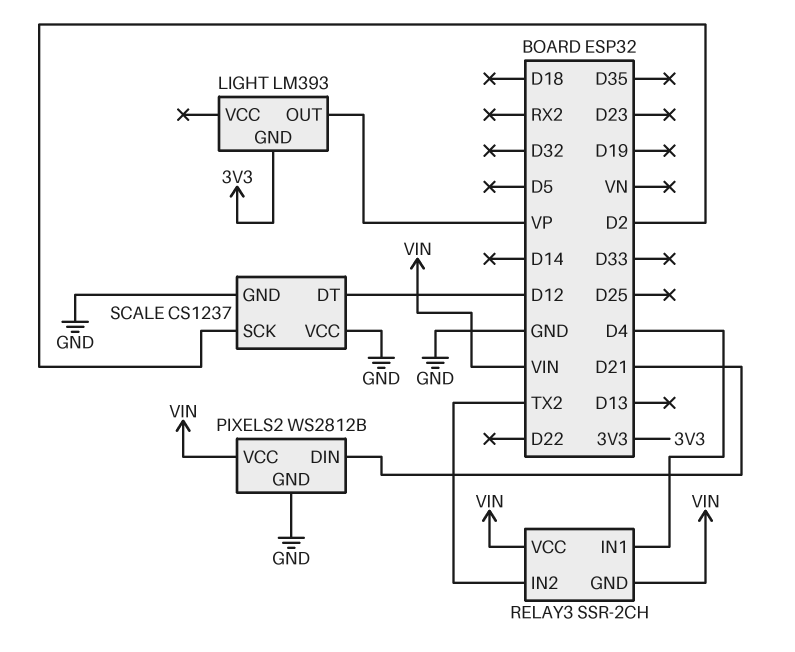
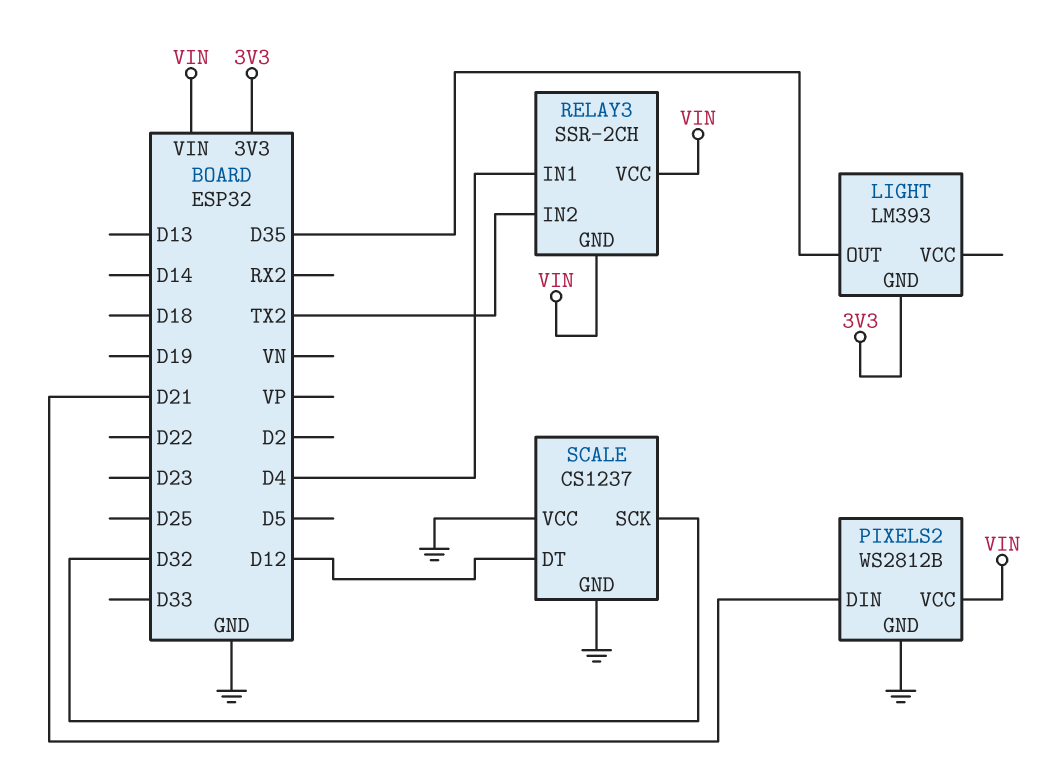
LIGHT pin OUT: VP -> D35
SCALE pin SCK: D2 -> D32

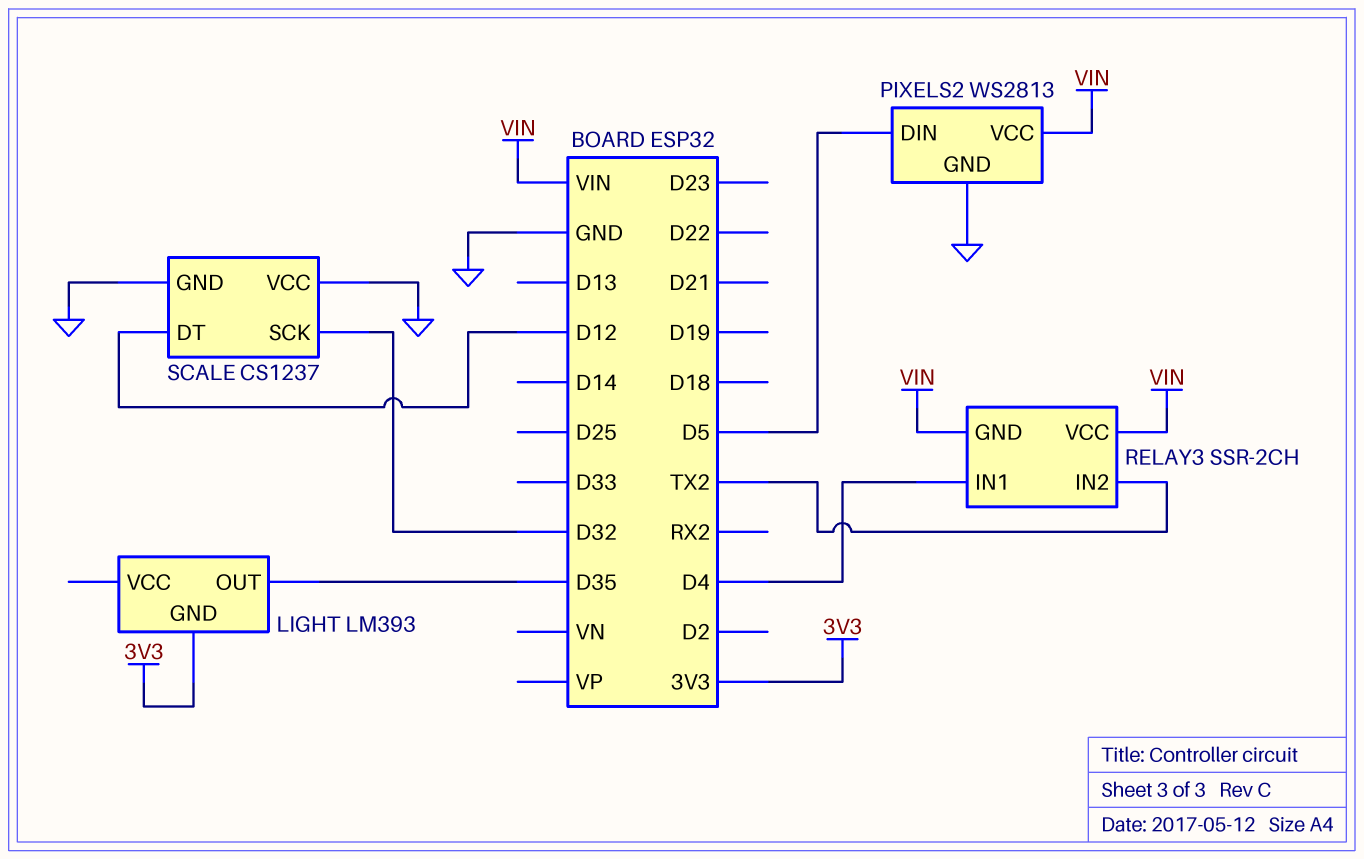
PIXELS2: WS2812B -> WS2813
PIXELS2 pin DIN: D21 -> D5

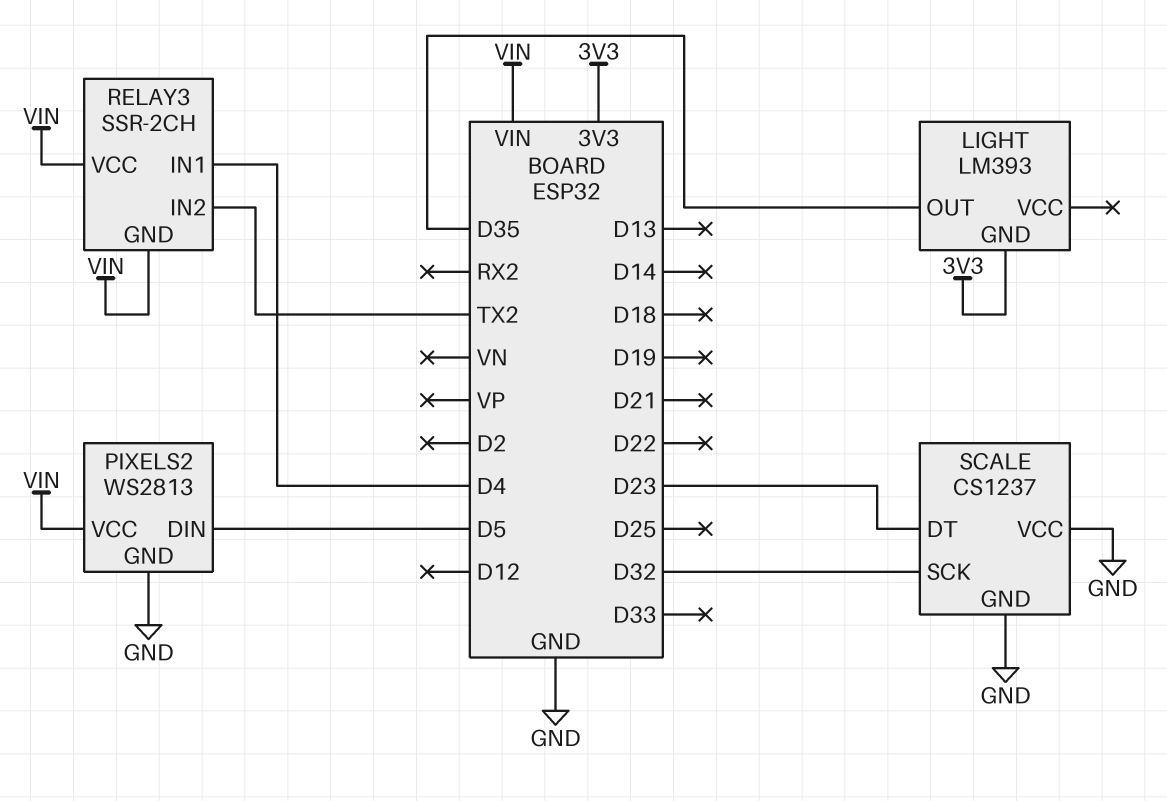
SCALE pin DT: D12 -> D23

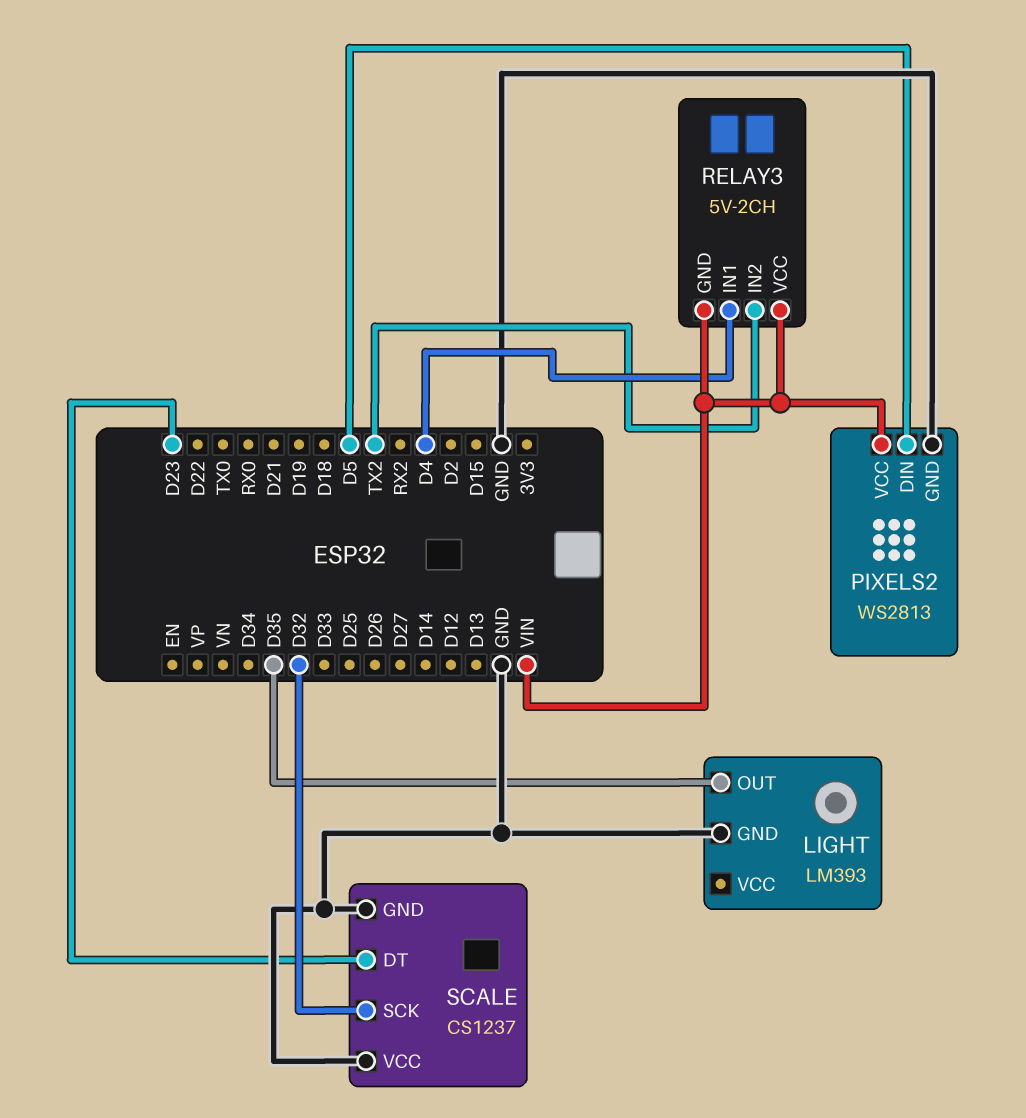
LIGHT pin GND: 3V3 -> GND
RELAY3: SSR-2CH -> 5V-2CH

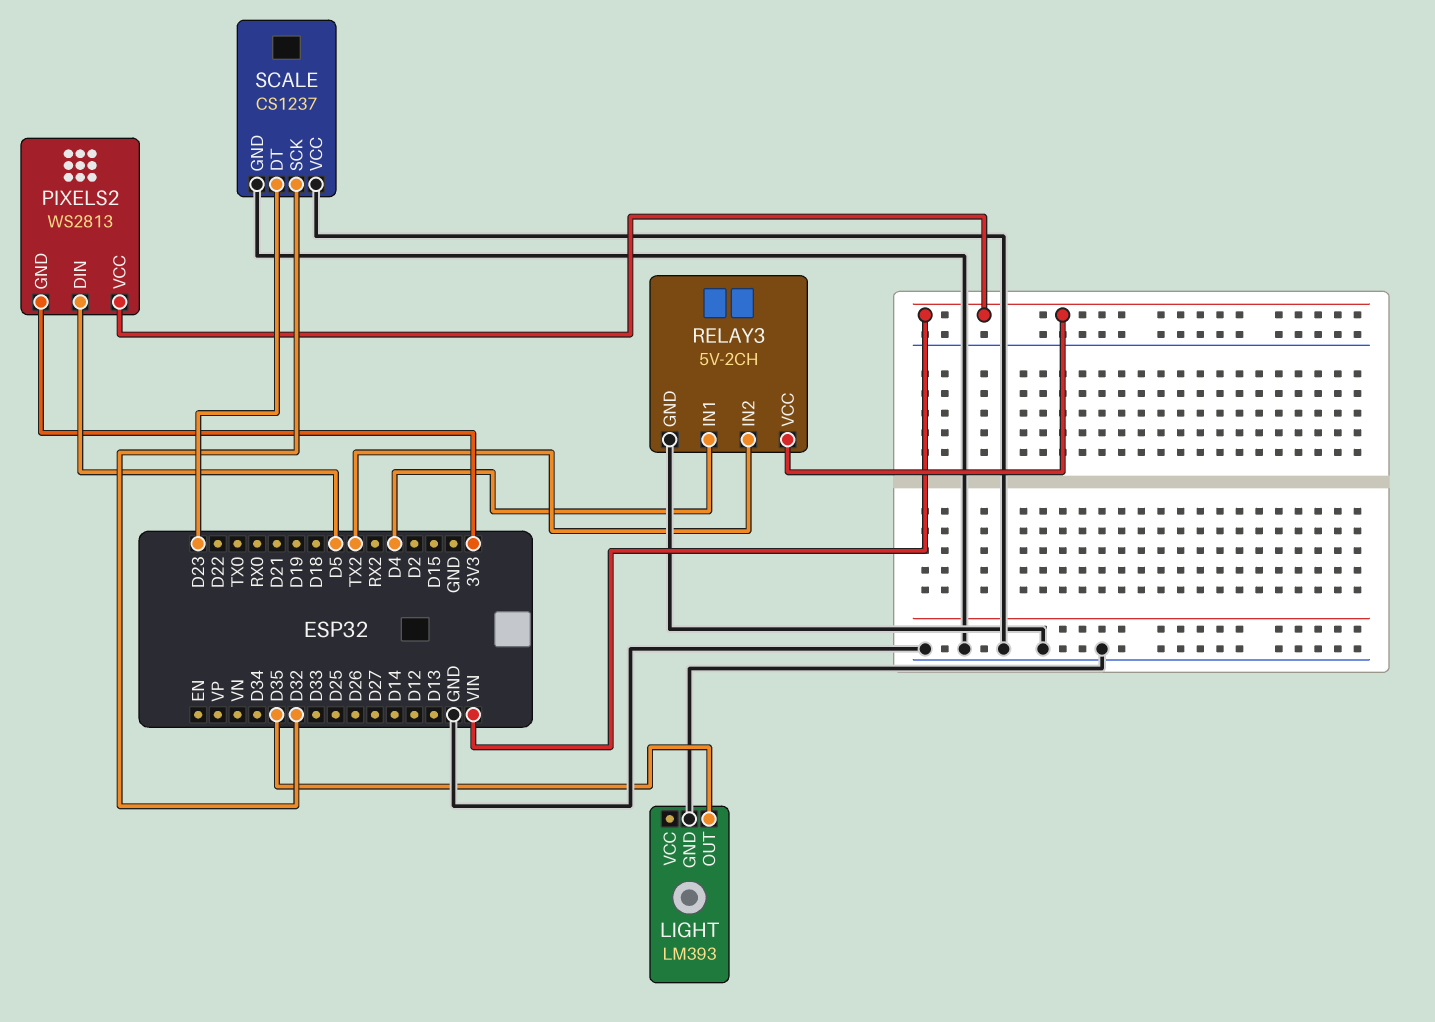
PIXELS2 pin GND: GND -> 3V3
RELAY3 pin GND: VIN -> GND

